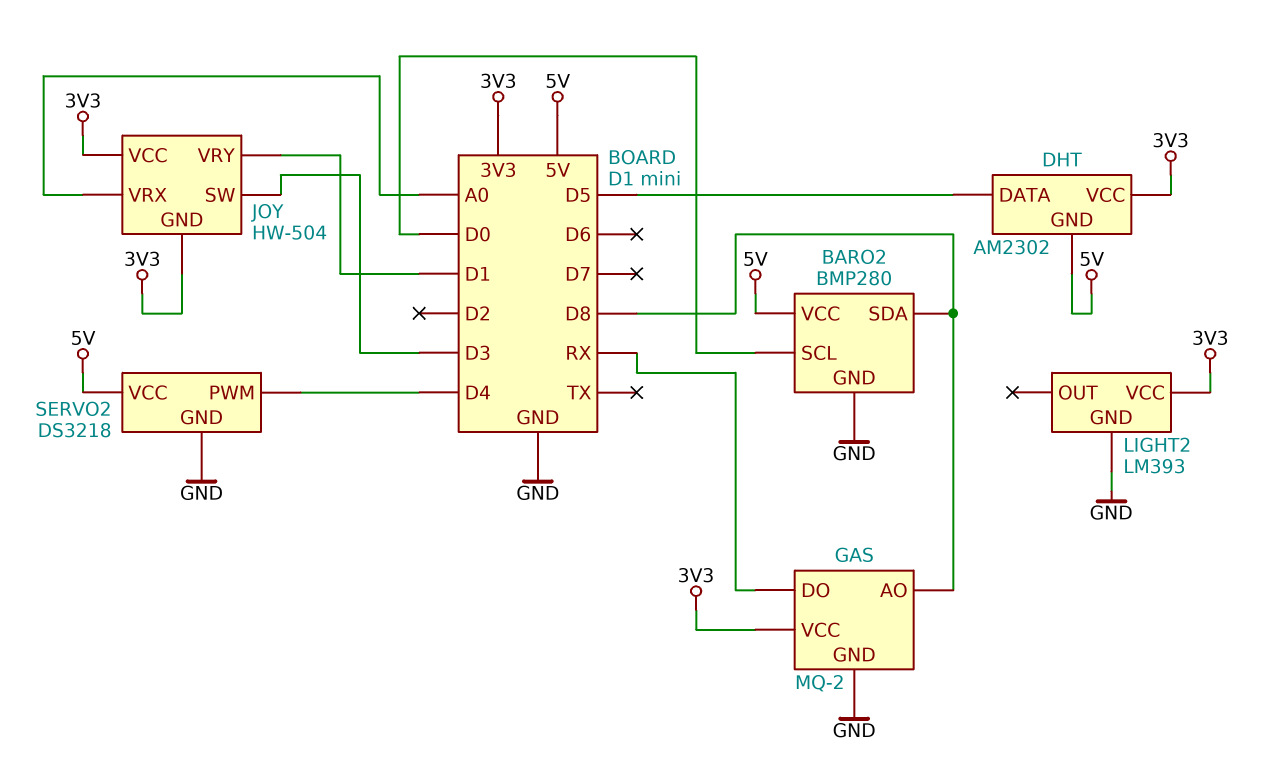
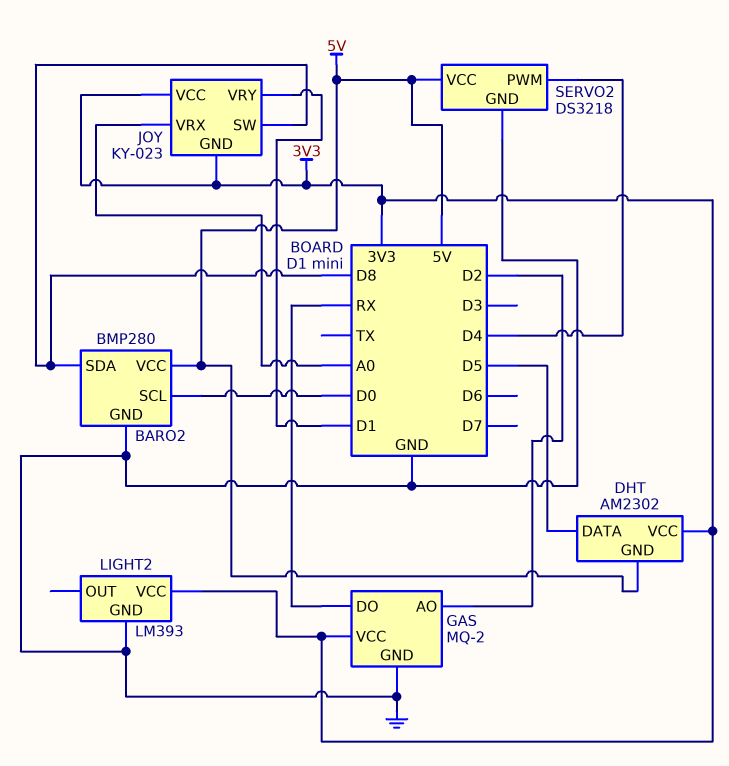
GAS pin AO: D8 -> D2
JOY: HW-504 -> KY-023
JOY pin SW: D3 -> D8

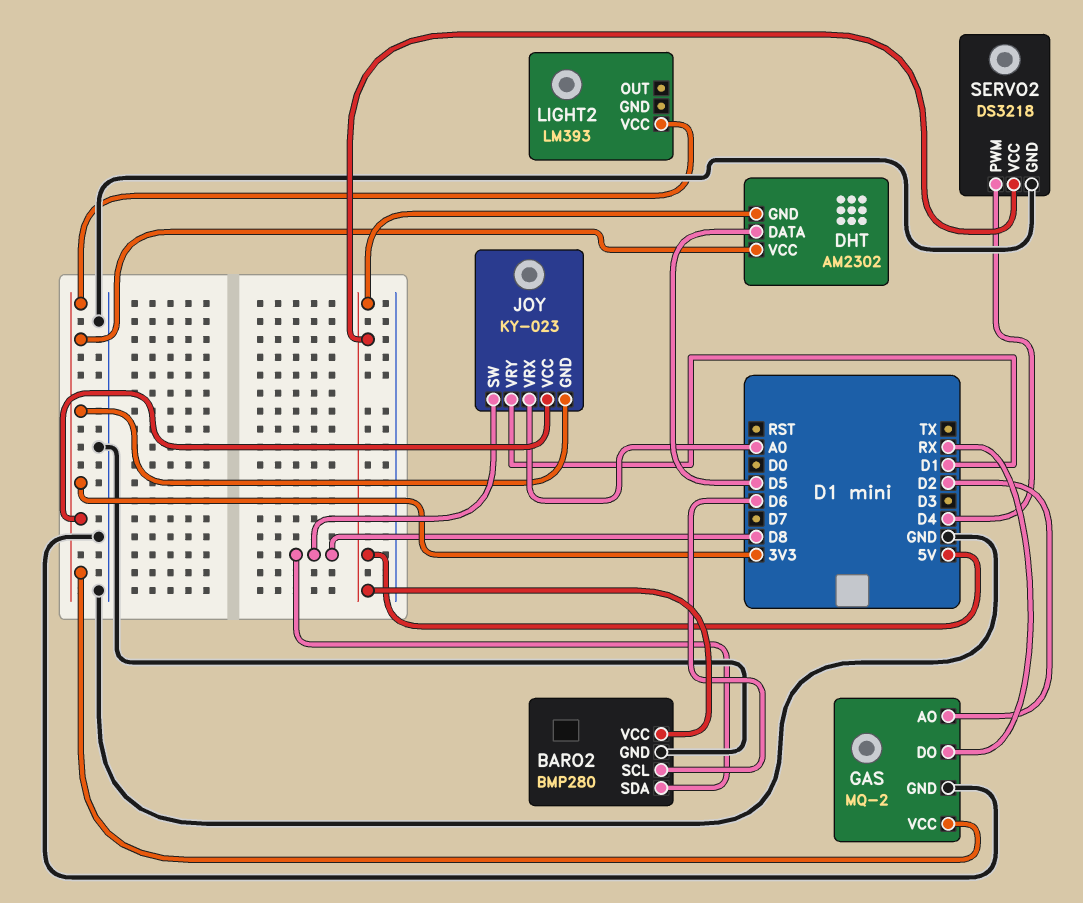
BARO2 pin SCL: D0 -> D6
LIGHT2 pin GND: GND -> none

